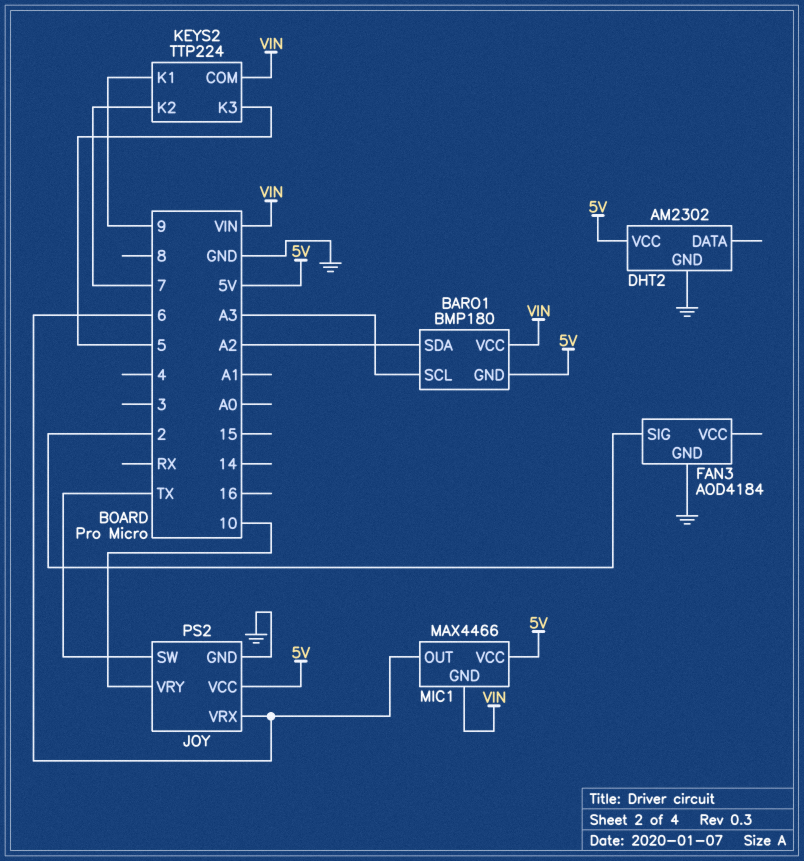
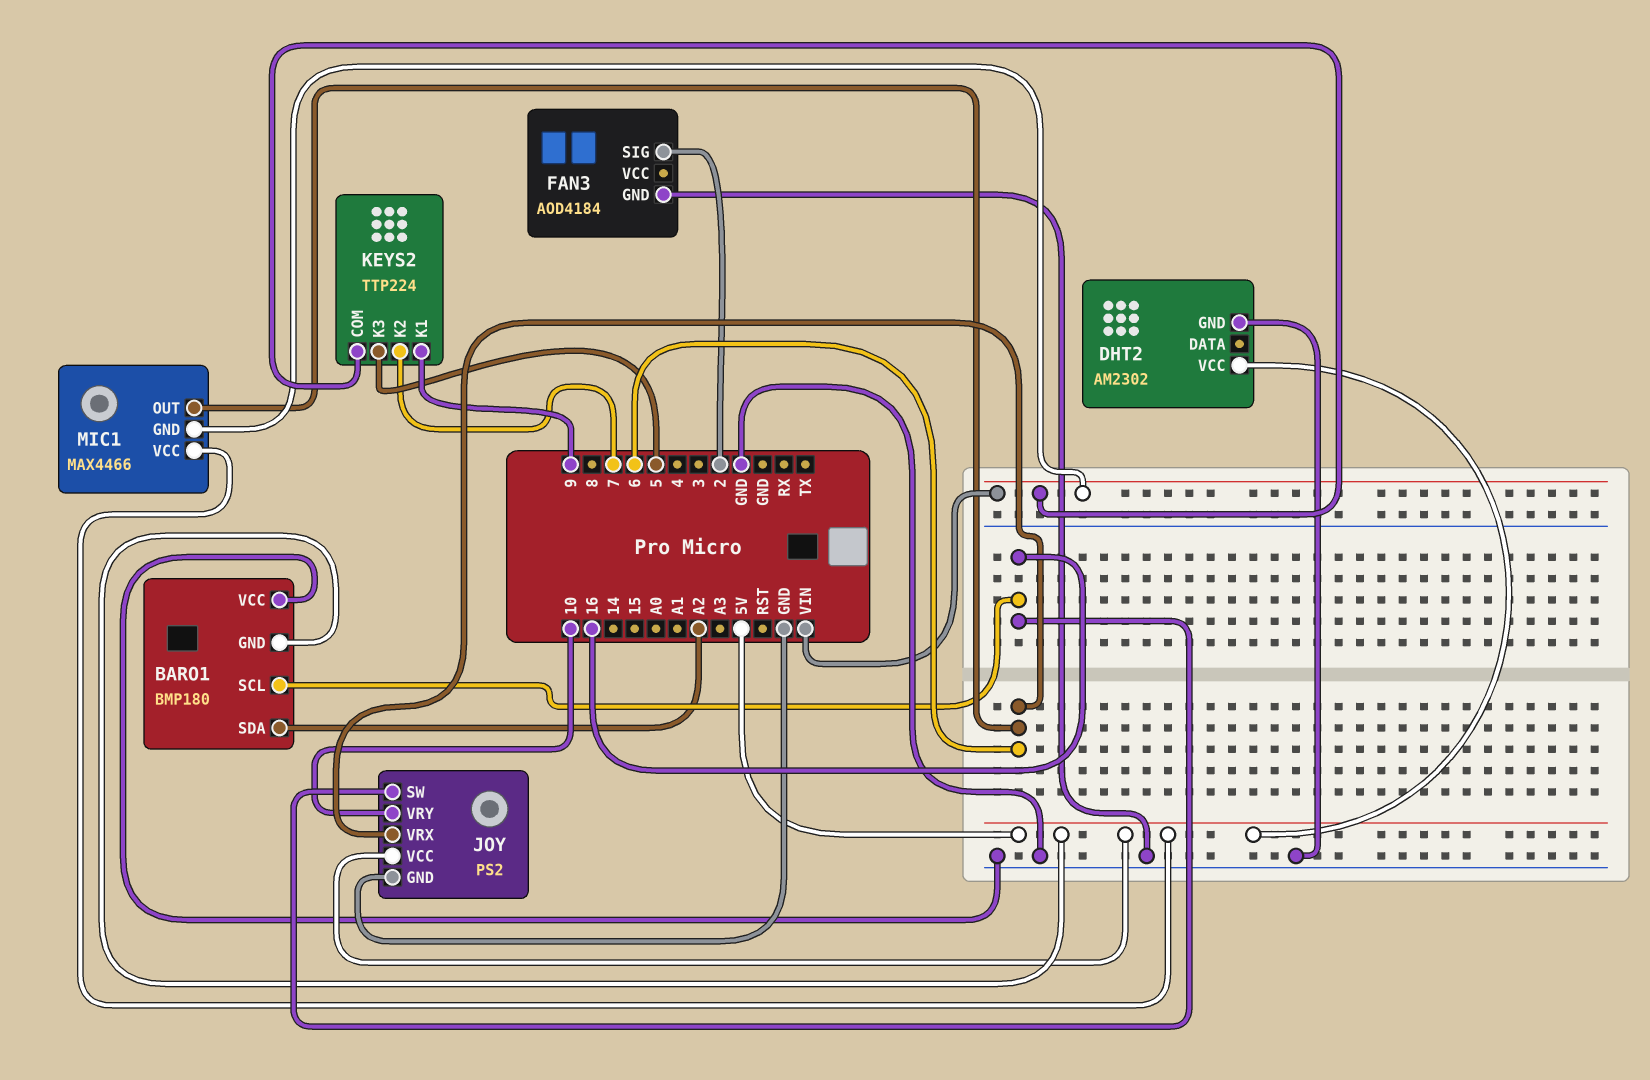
BARO1 pin SCL: A3 -> 16
BARO1 pin VCC: VIN -> GND
JOY pin SW: TX -> 16

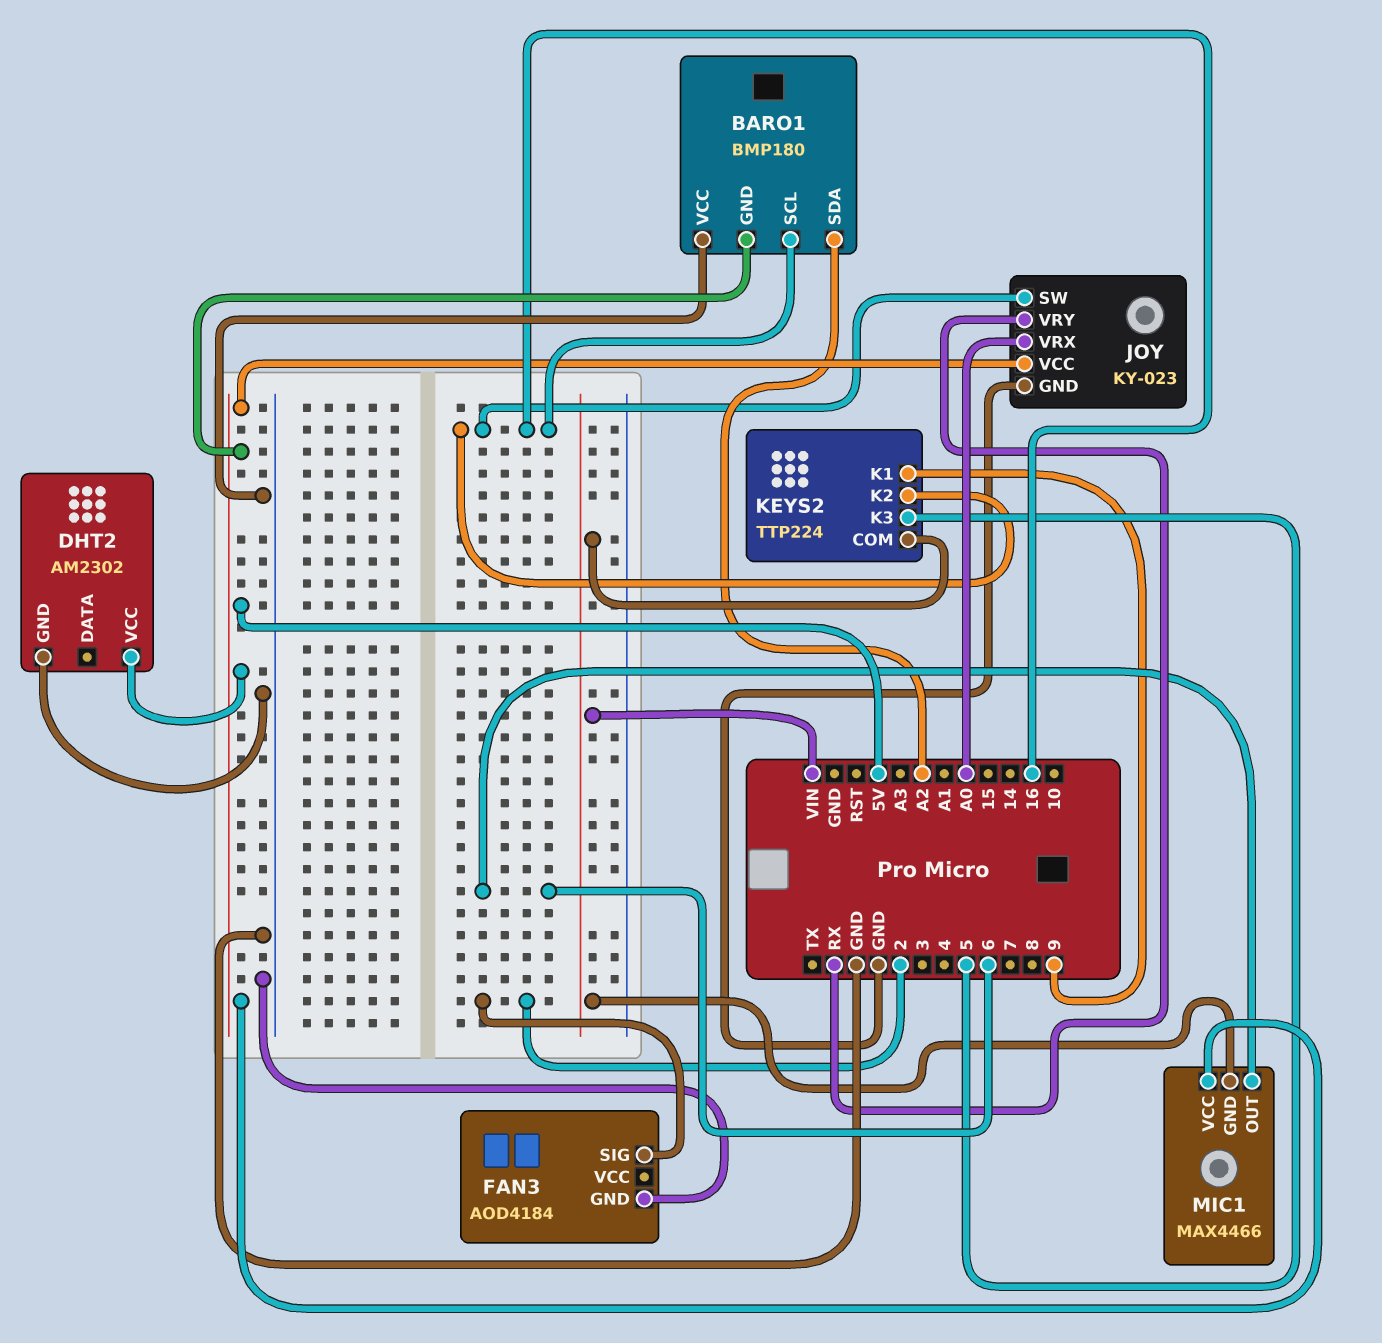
JOY: PS2 -> KY-023
JOY pin VRX: 6 -> A0
JOY pin VRY: 10 -> RX
KEYS2 pin K2: 7 -> 16

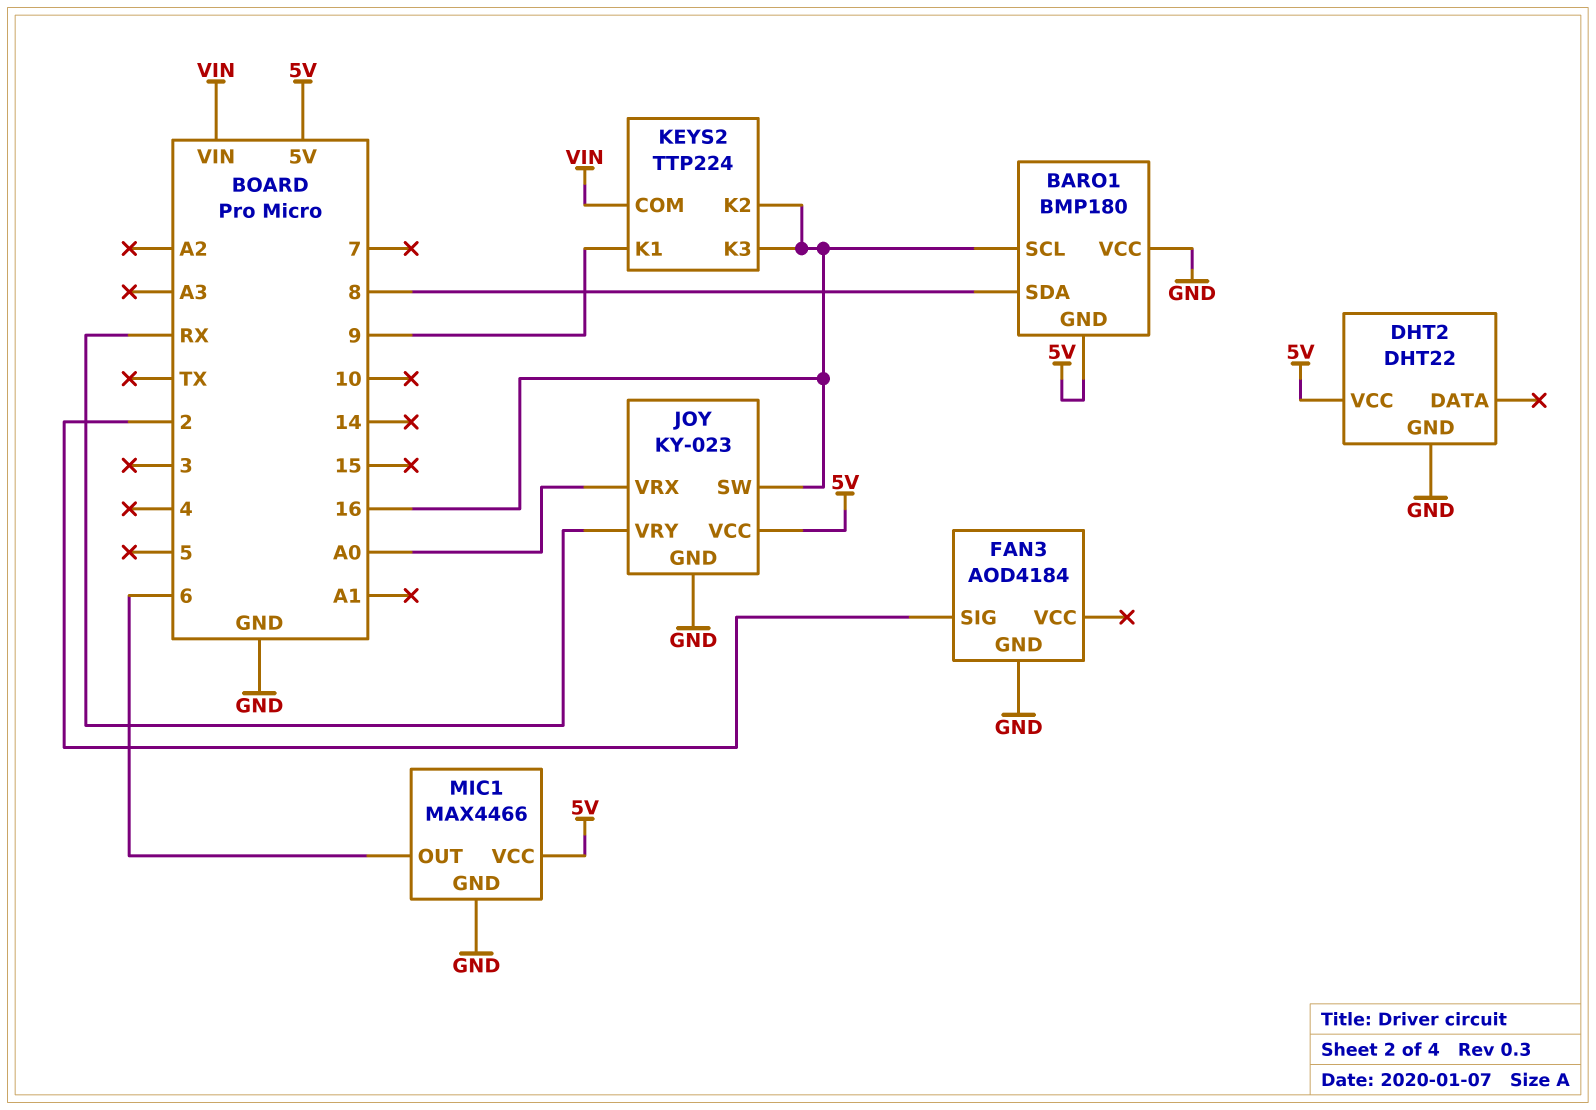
BARO1 pin SDA: A2 -> 8
DHT2: AM2302 -> DHT22
KEYS2 pin K3: 5 -> 16
MIC1 pin GND: VIN -> GND

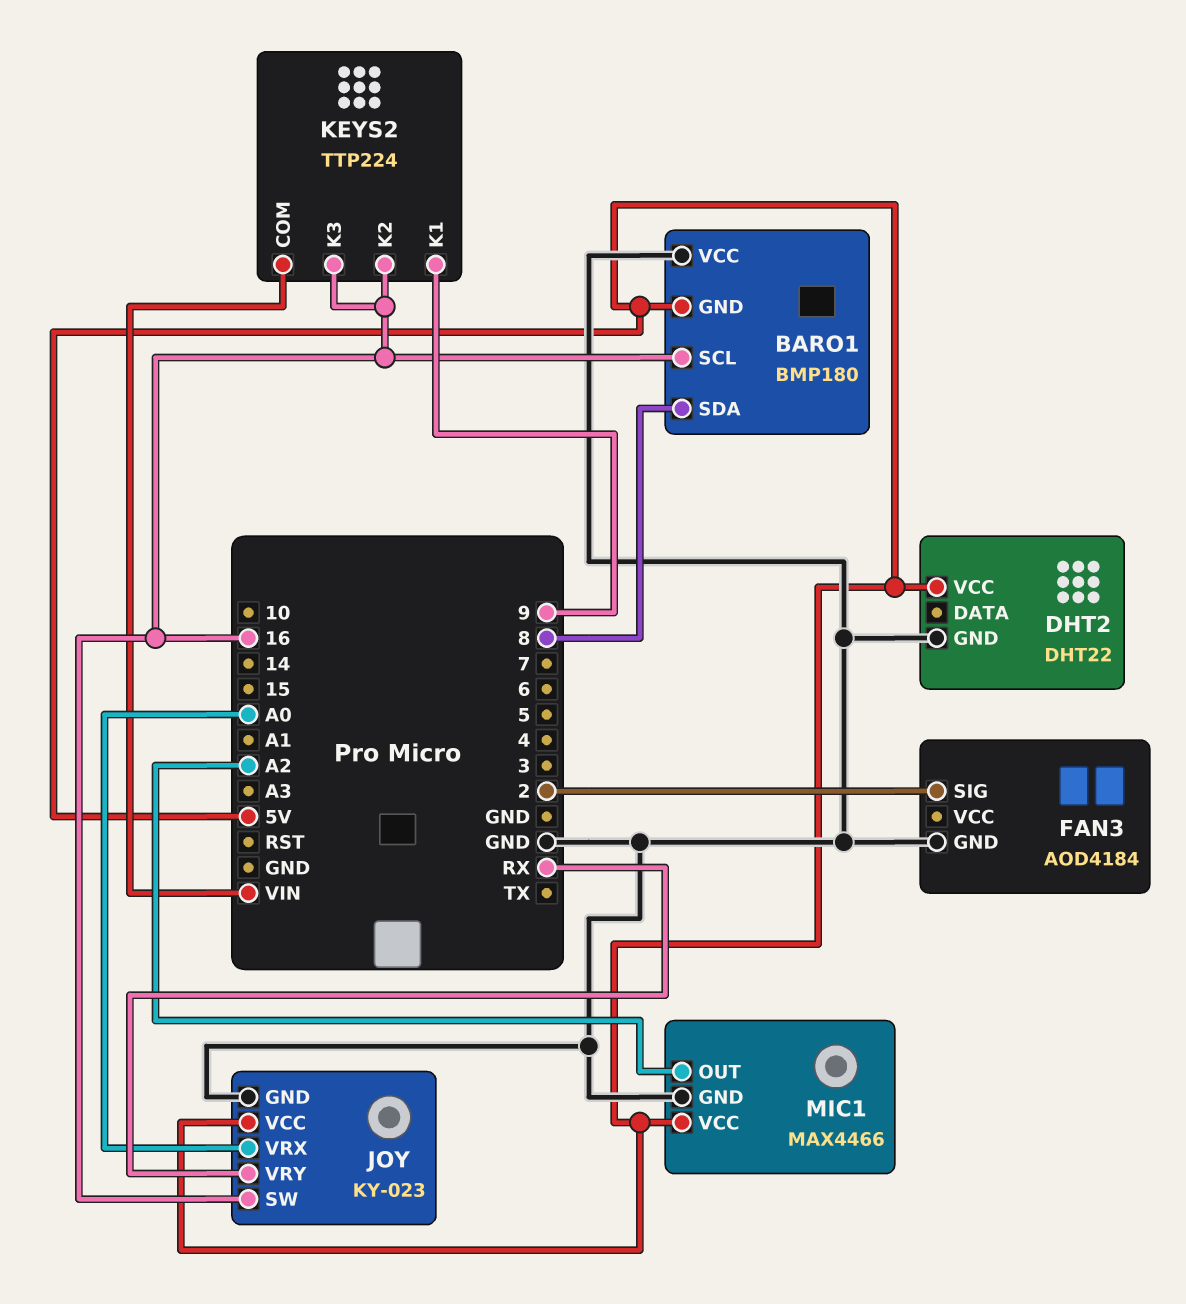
MIC1 pin OUT: 6 -> A2

